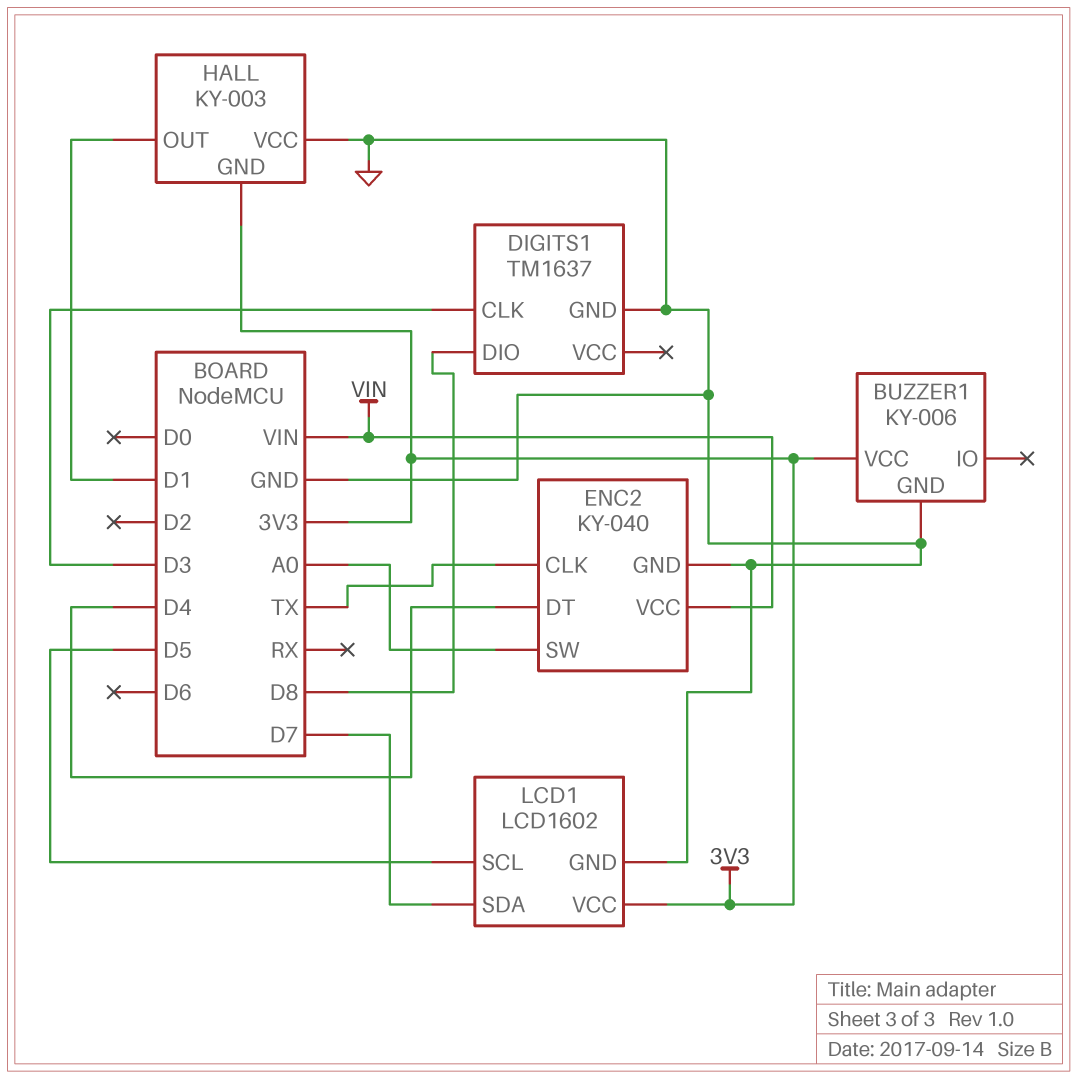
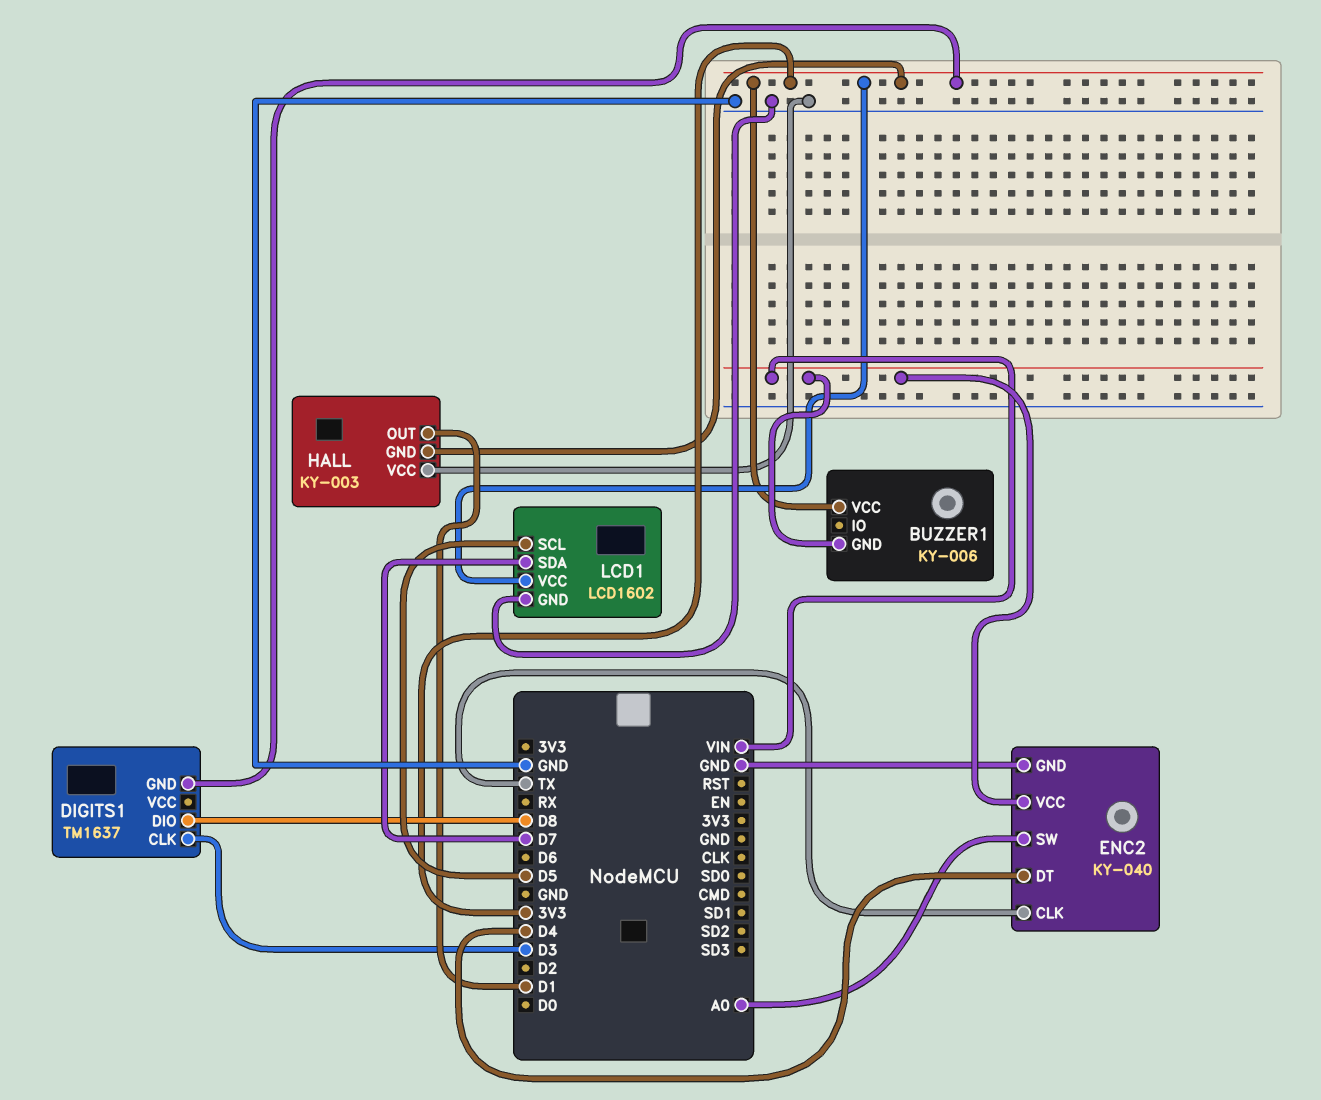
BUZZER1 pin GND: GND -> VIN
DIGITS1 pin GND: GND -> 3V3

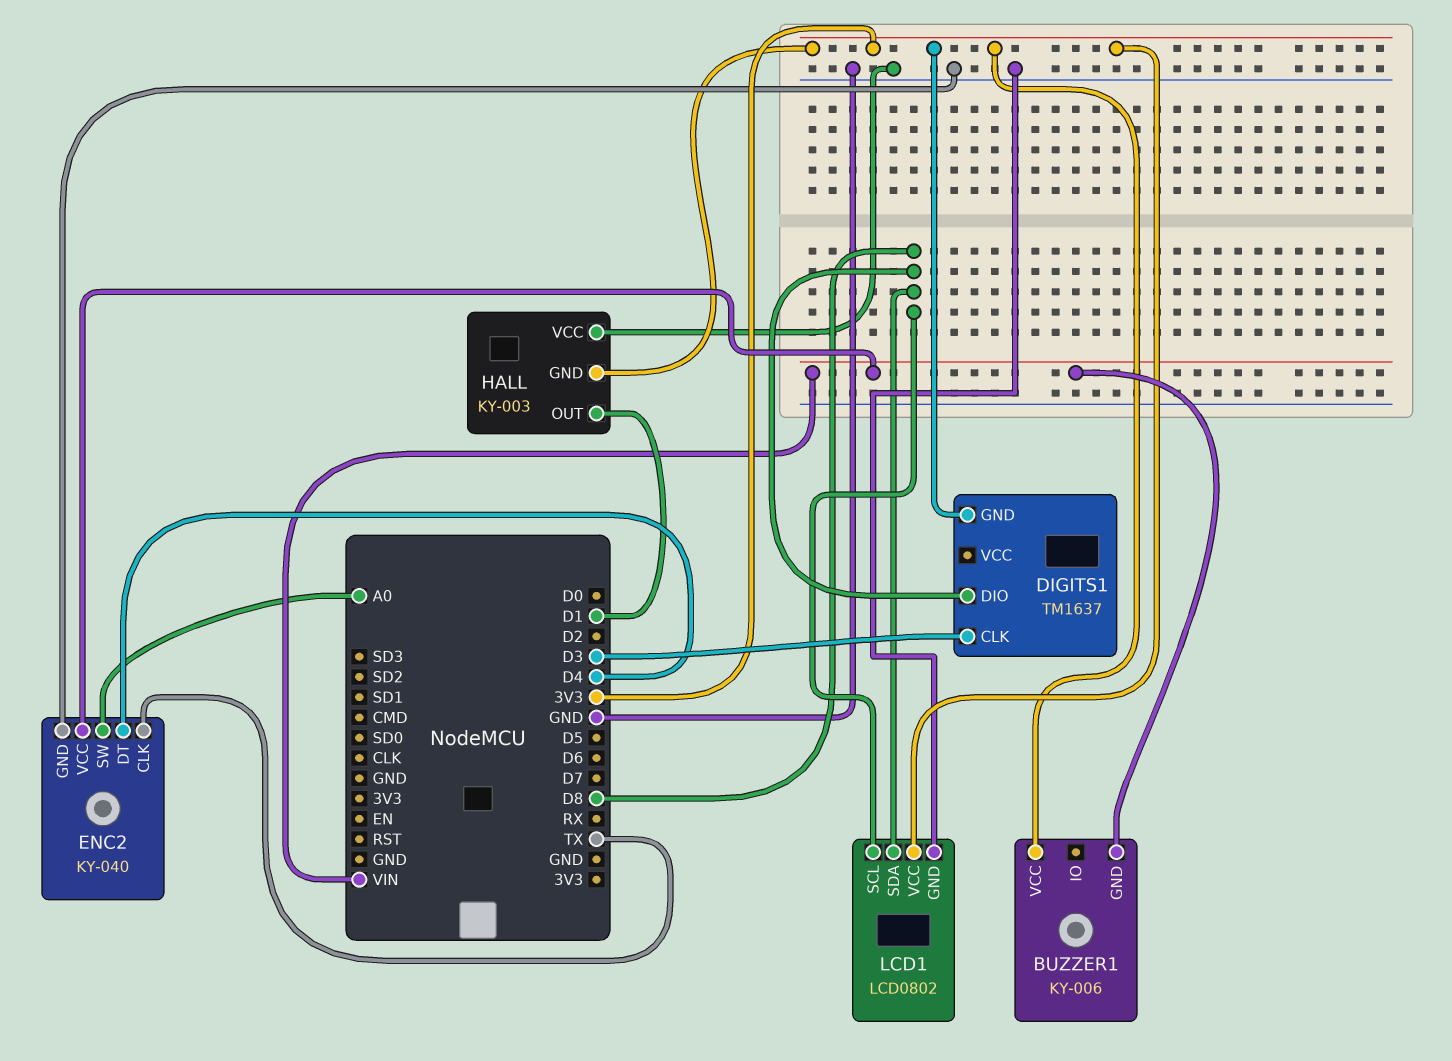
LCD1: LCD1602 -> LCD0802
LCD1 pin SCL: D5 -> D8
LCD1 pin SDA: D7 -> D8

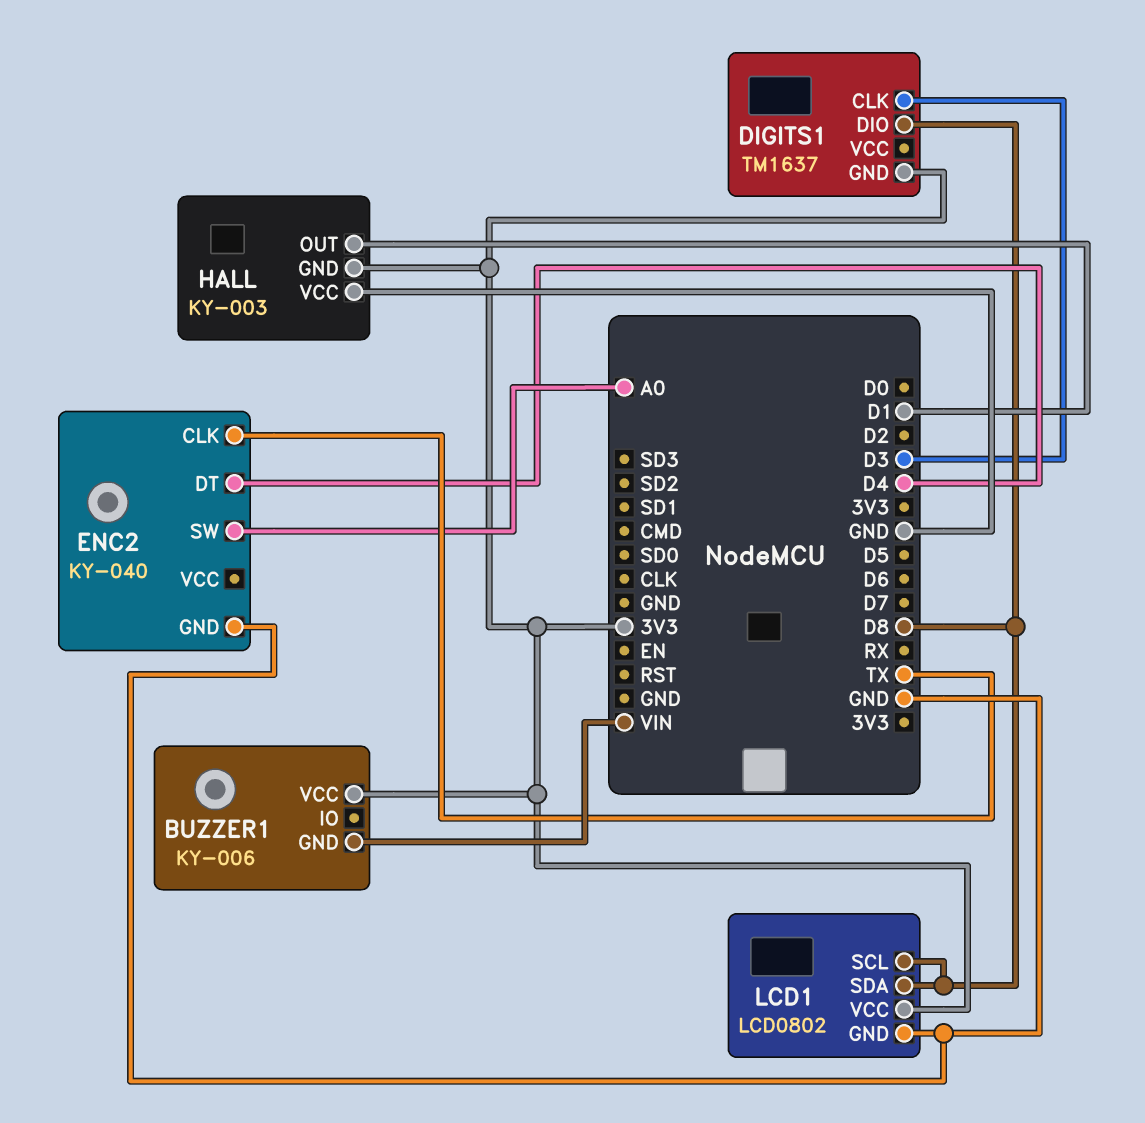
ENC2 pin VCC: VIN -> none

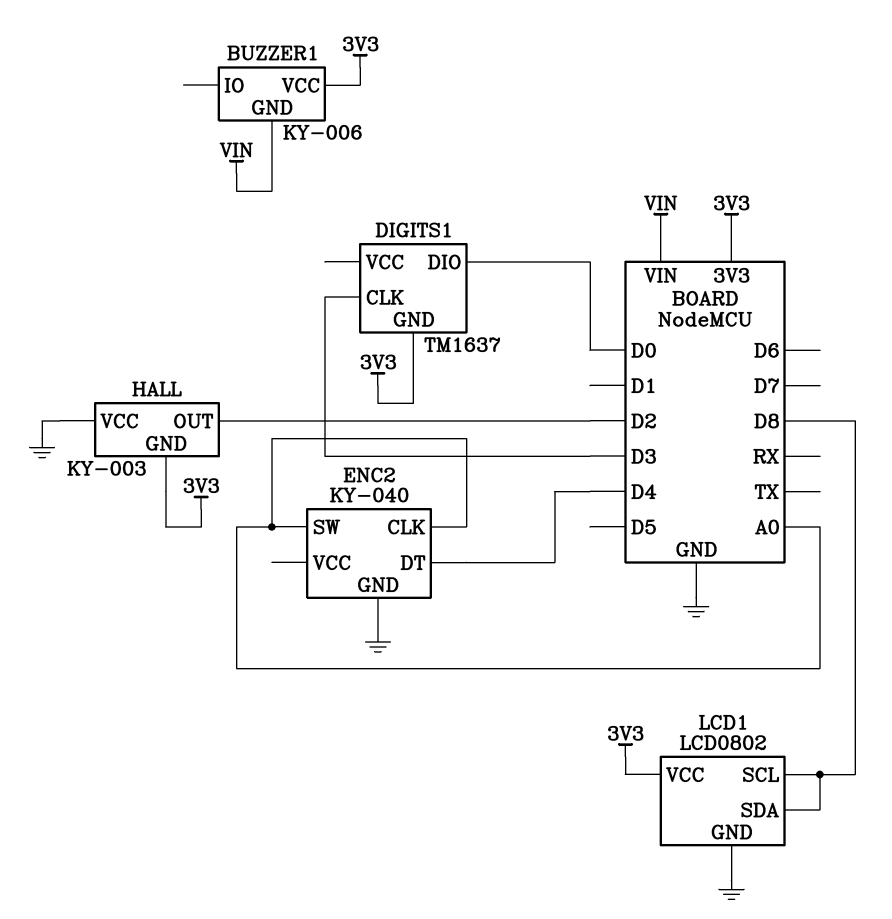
DIGITS1 pin DIO: D8 -> D0
ENC2 pin CLK: TX -> A0
HALL pin OUT: D1 -> D2

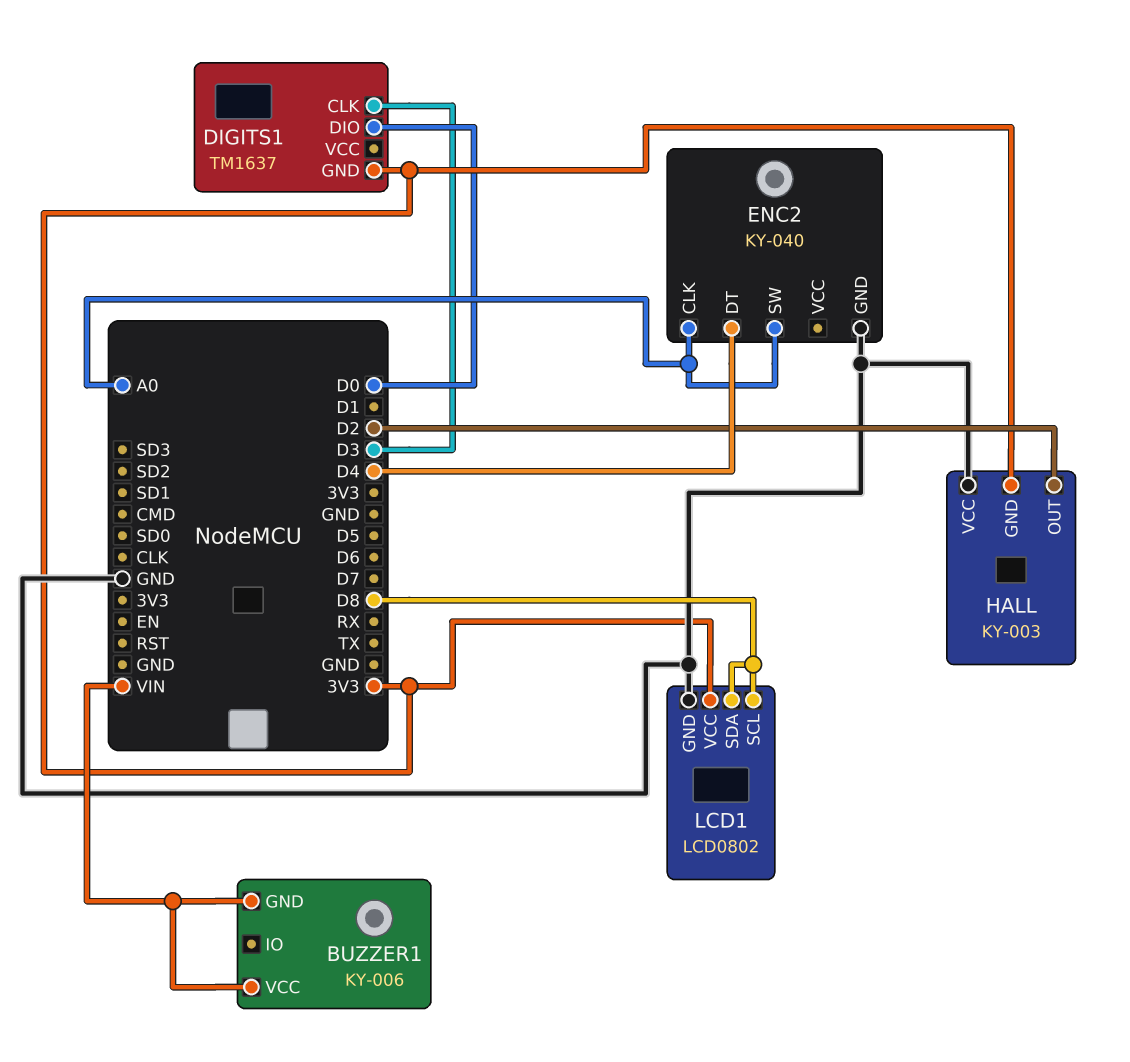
BUZZER1 pin VCC: 3V3 -> VIN

